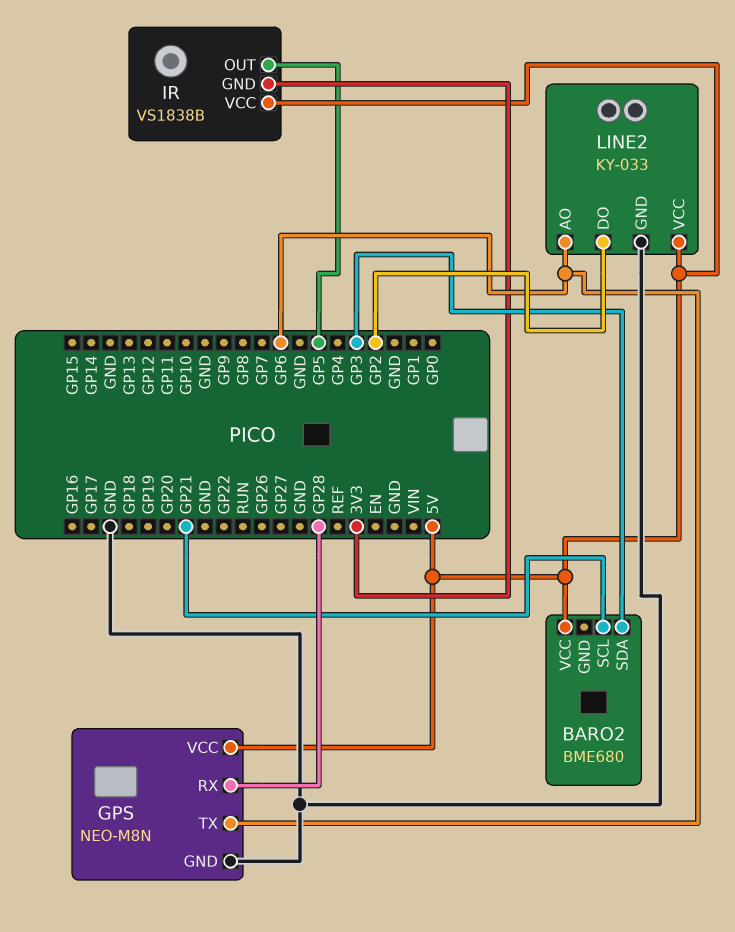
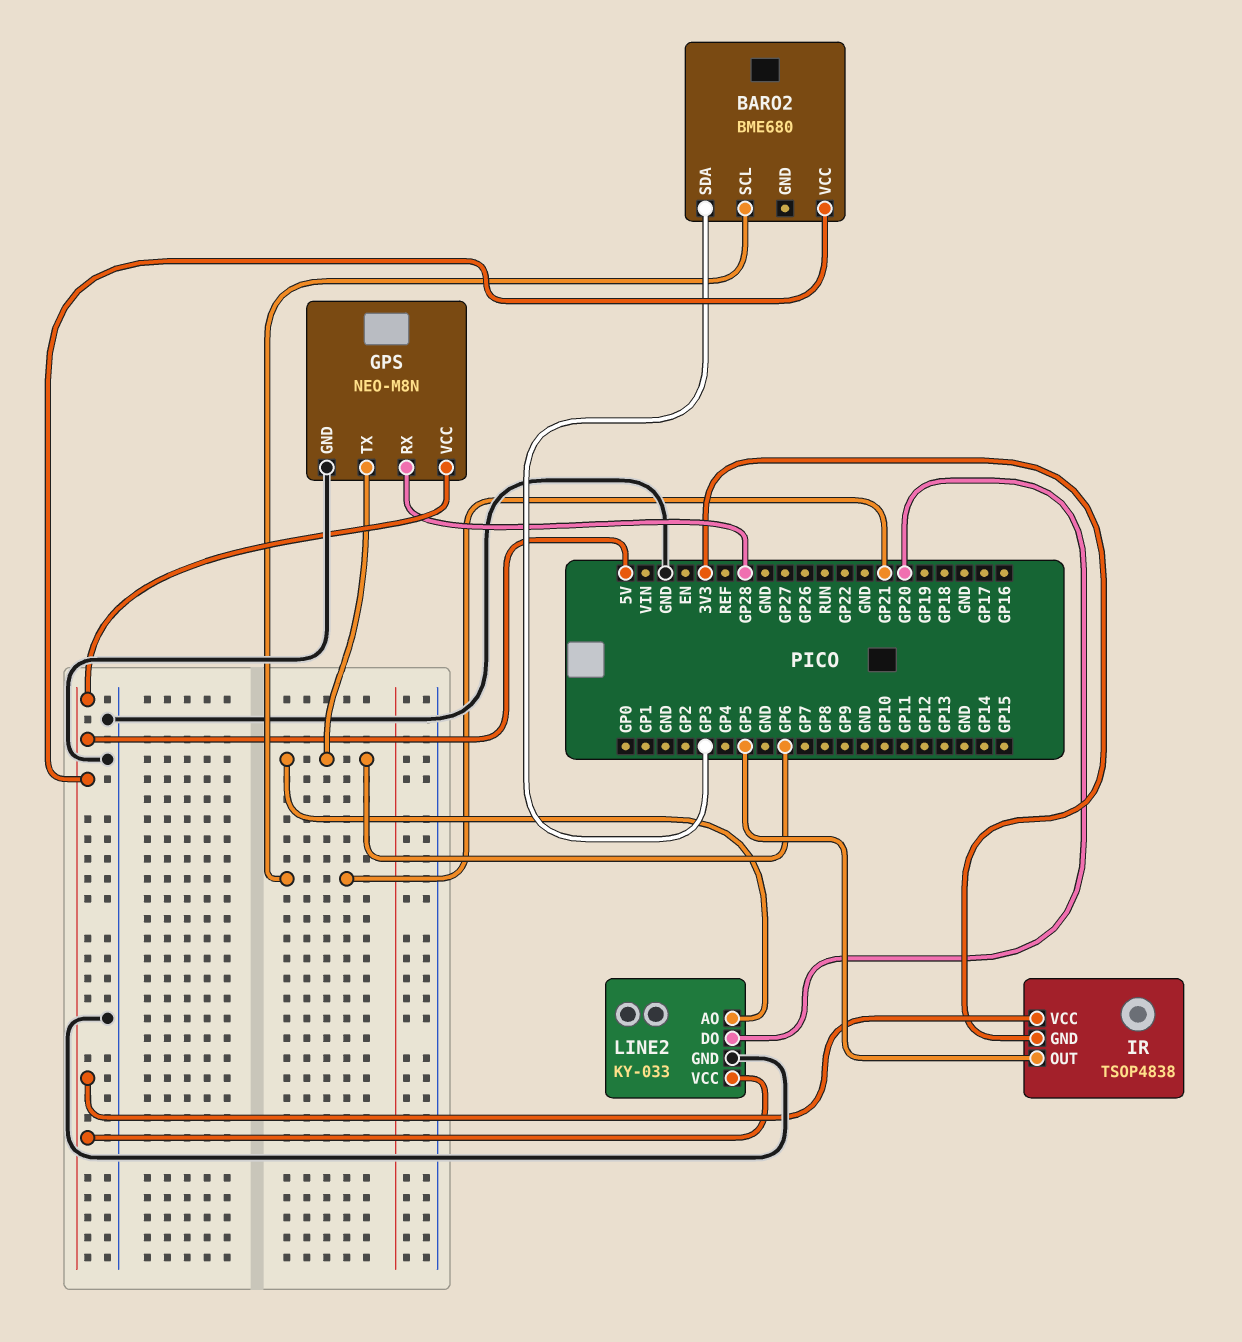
IR: VS1838B -> TSOP4838
LINE2 pin DO: GP2 -> GP20

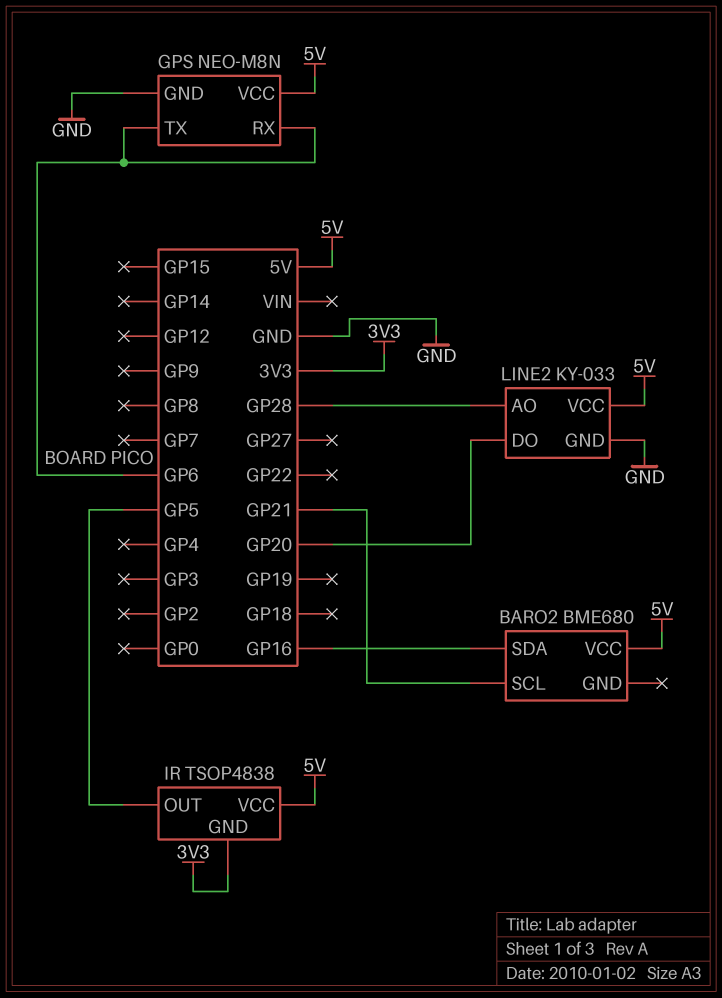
BARO2 pin SDA: GP3 -> GP16
GPS pin RX: GP28 -> GP6
LINE2 pin AO: GP6 -> GP28

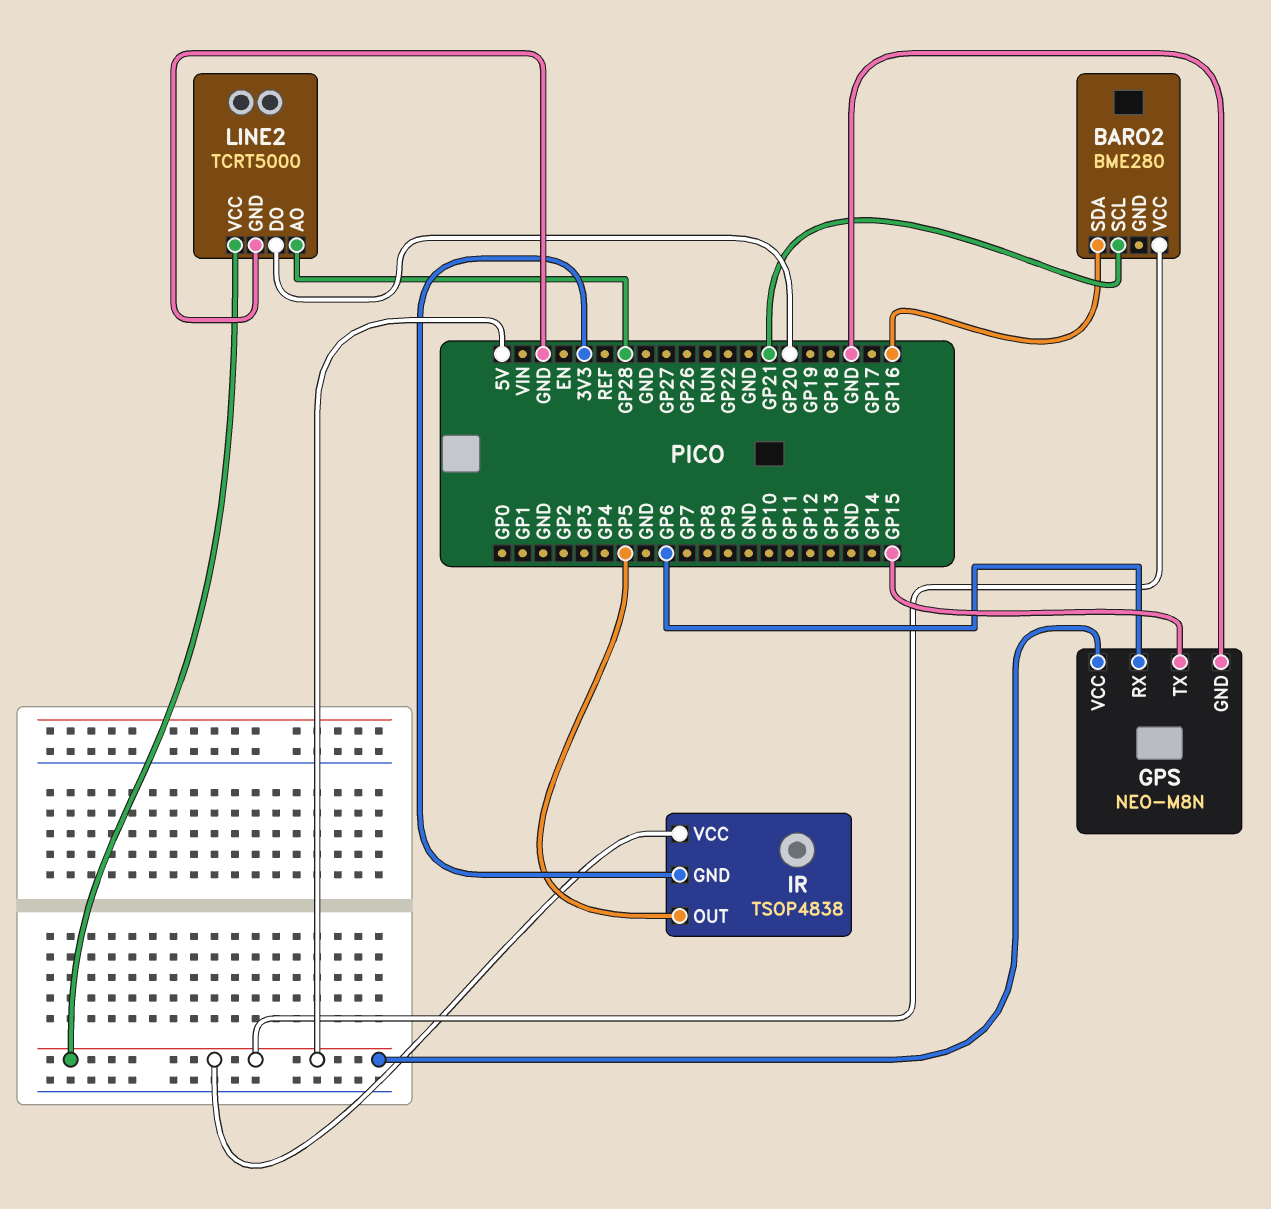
BARO2: BME680 -> BME280
GPS pin TX: GP6 -> GP15
LINE2: KY-033 -> TCRT5000

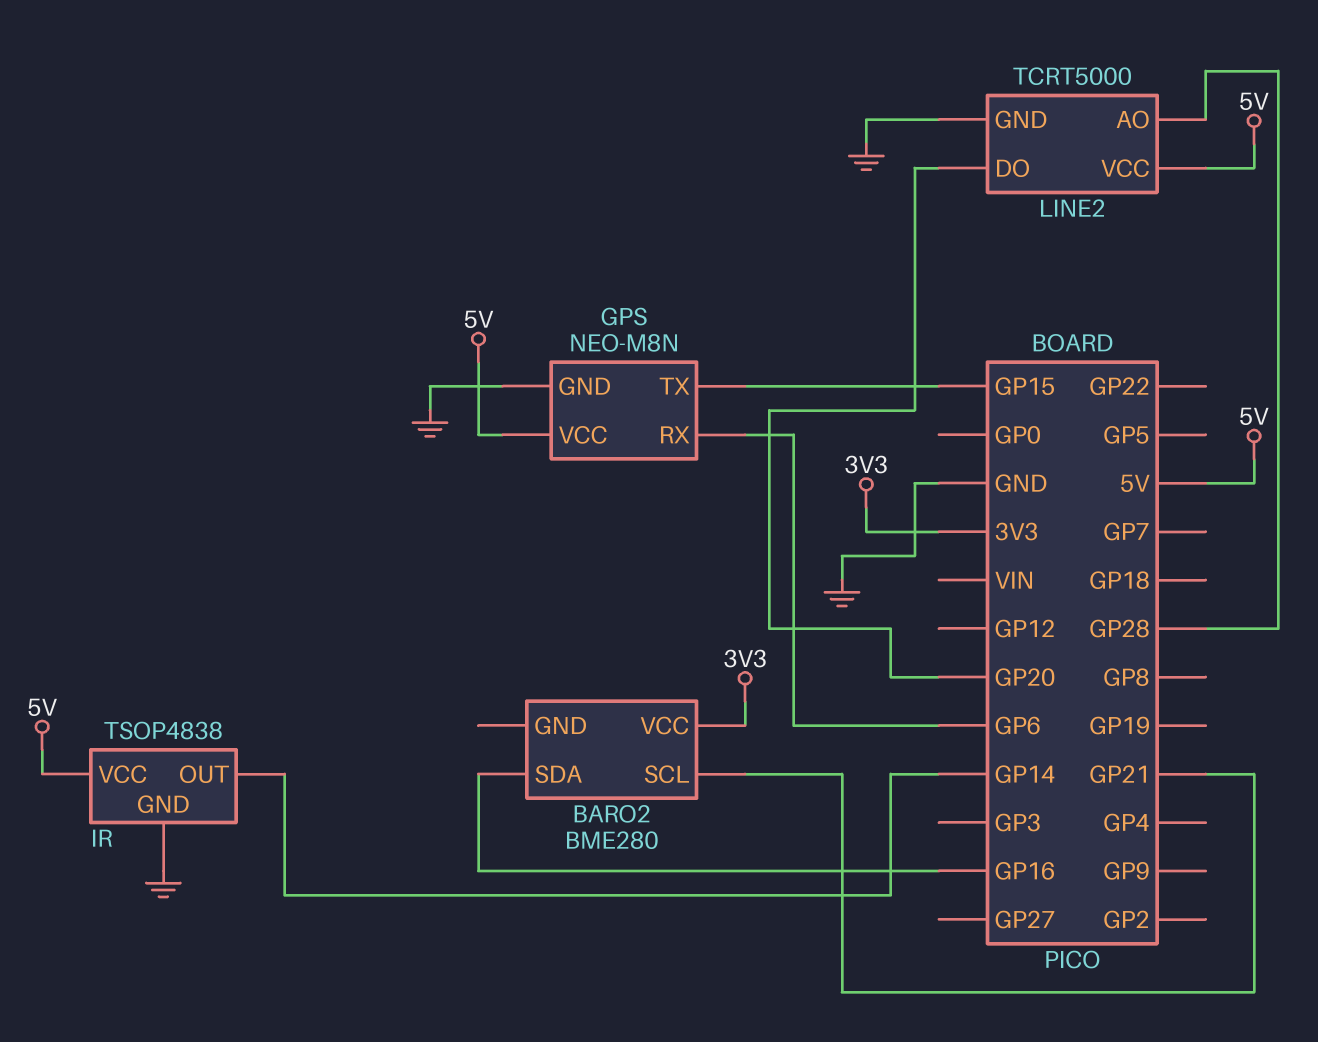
BARO2 pin VCC: 5V -> 3V3
IR pin GND: 3V3 -> GND
IR pin OUT: GP5 -> GP14

